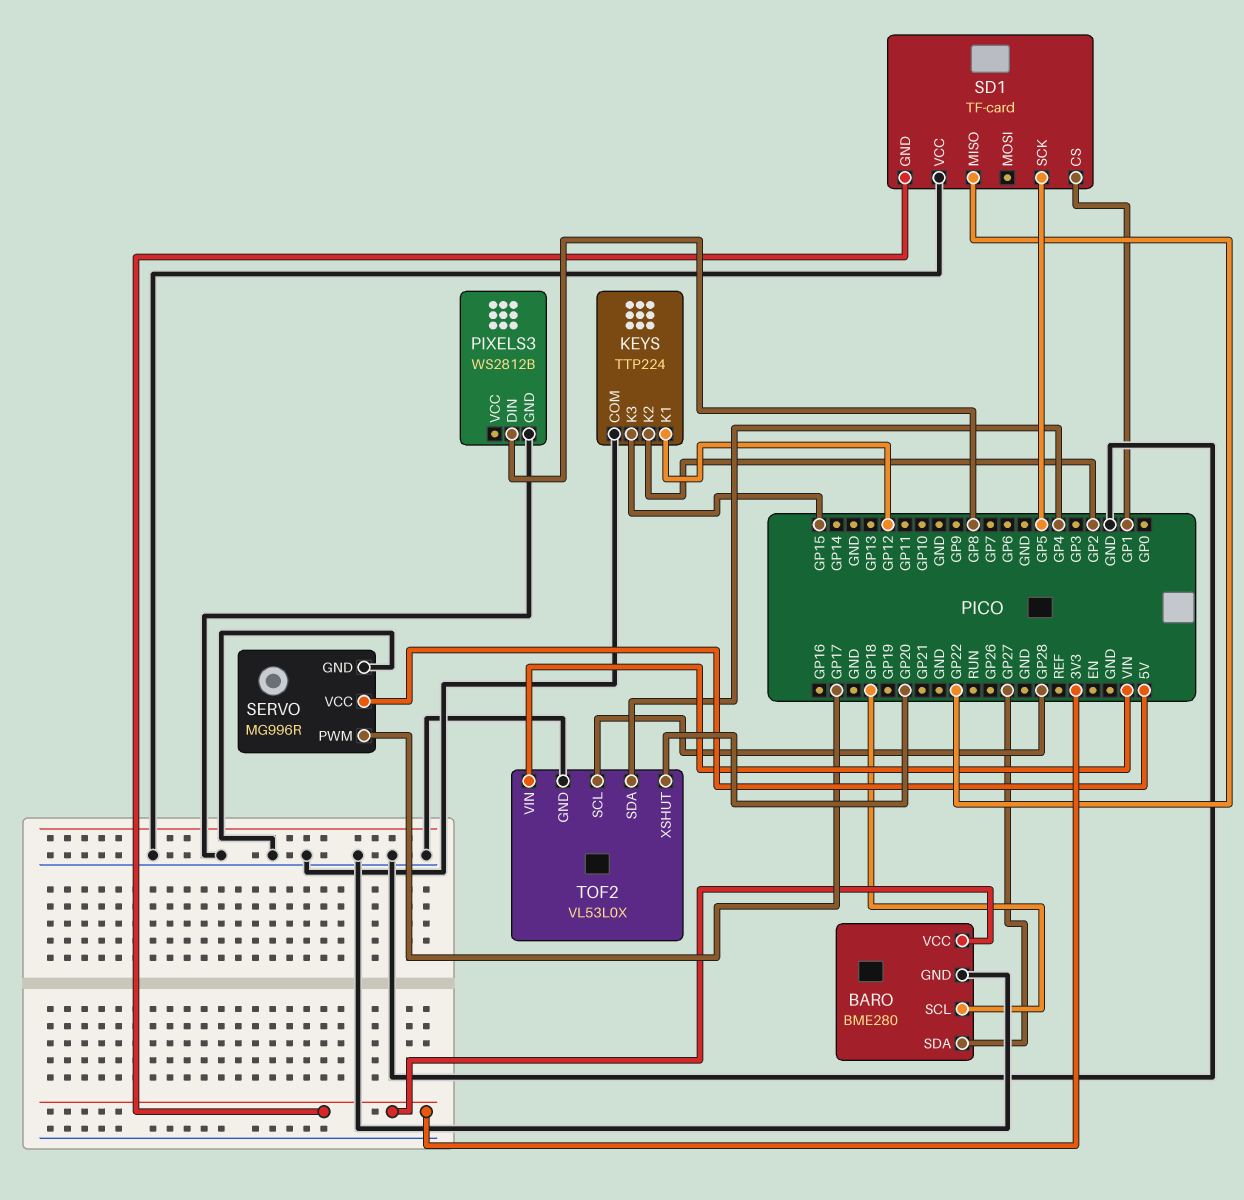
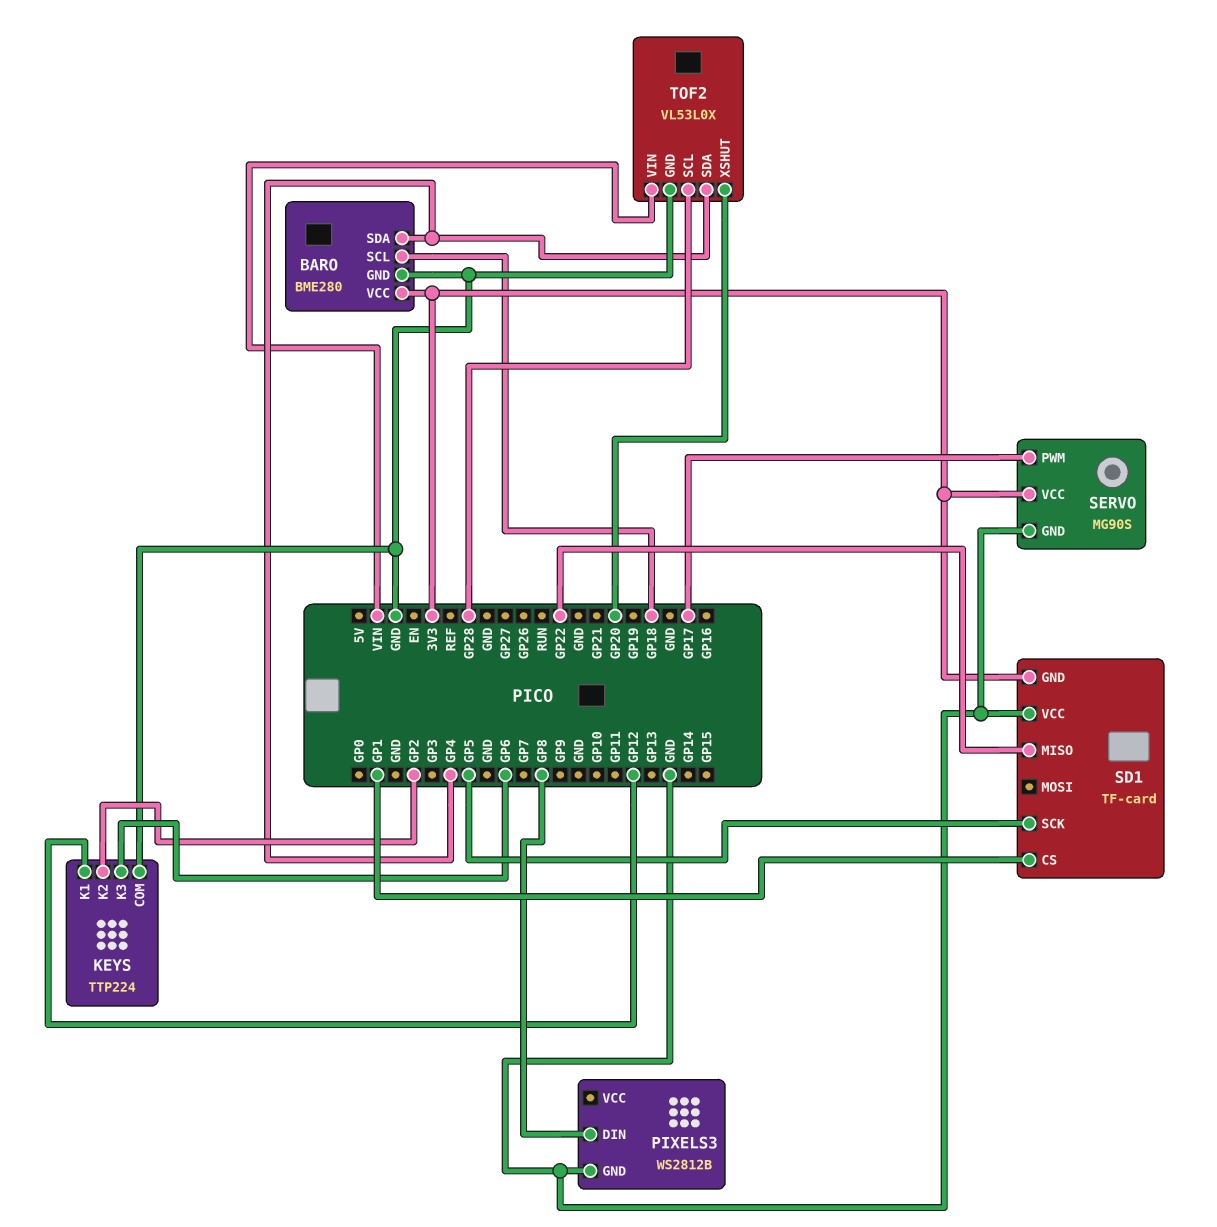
BARO pin SDA: GP27 -> GP4
KEYS pin K3: GP15 -> GP6
SERVO: MG996R -> MG90S
SERVO pin VCC: 5V -> 3V3

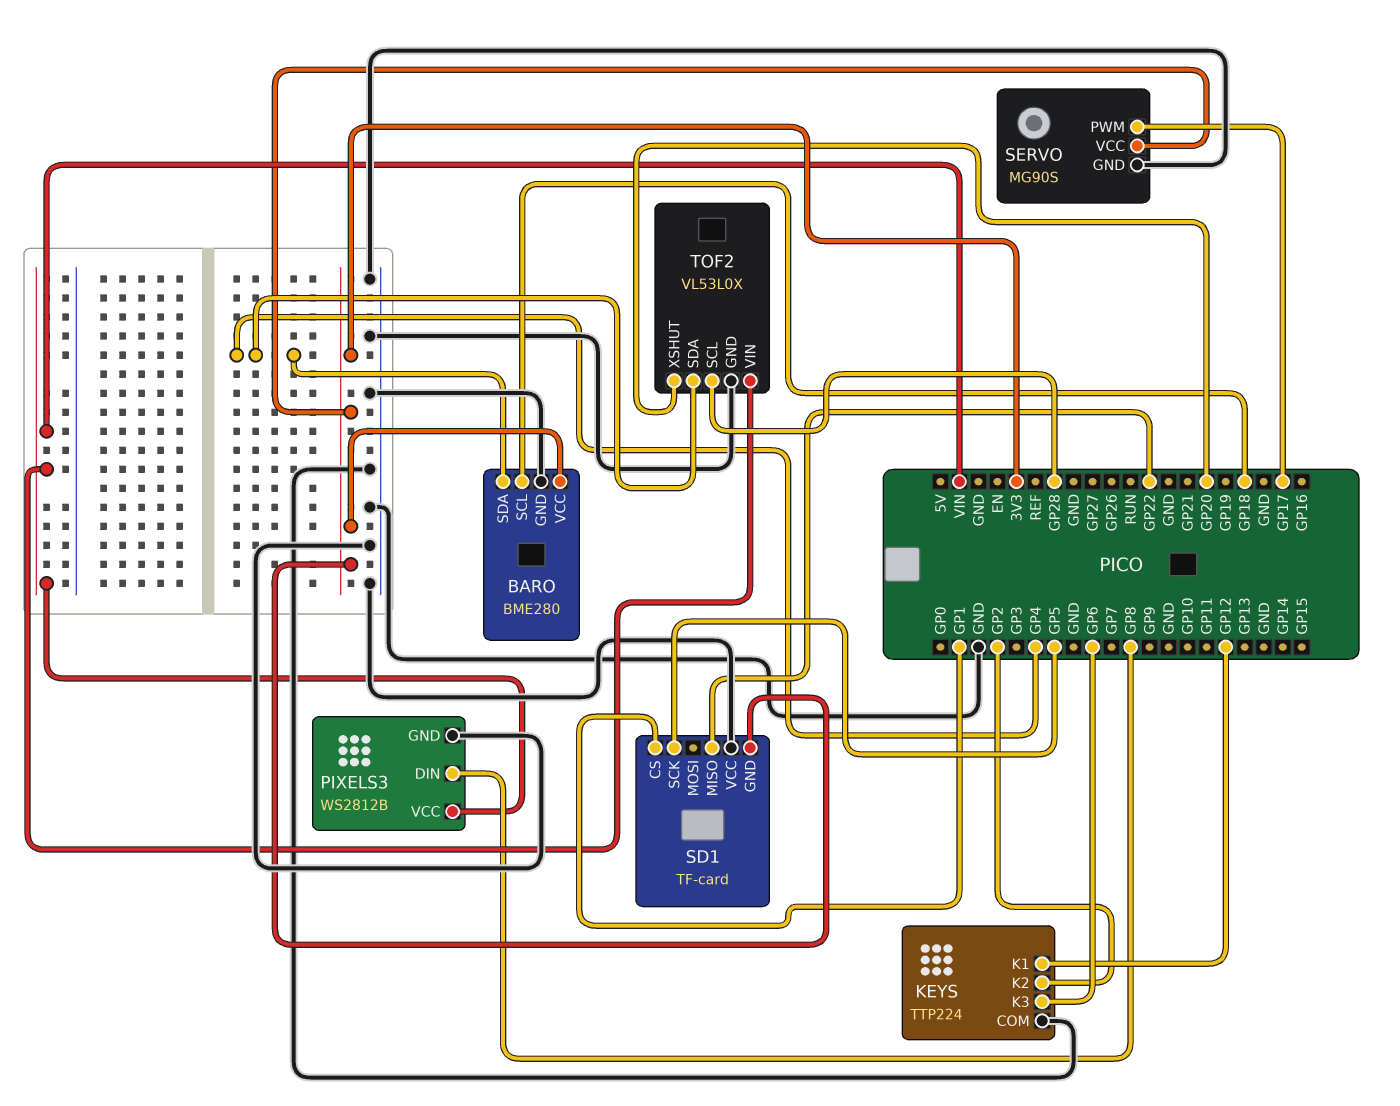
PIXELS3 pin VCC: none -> VIN

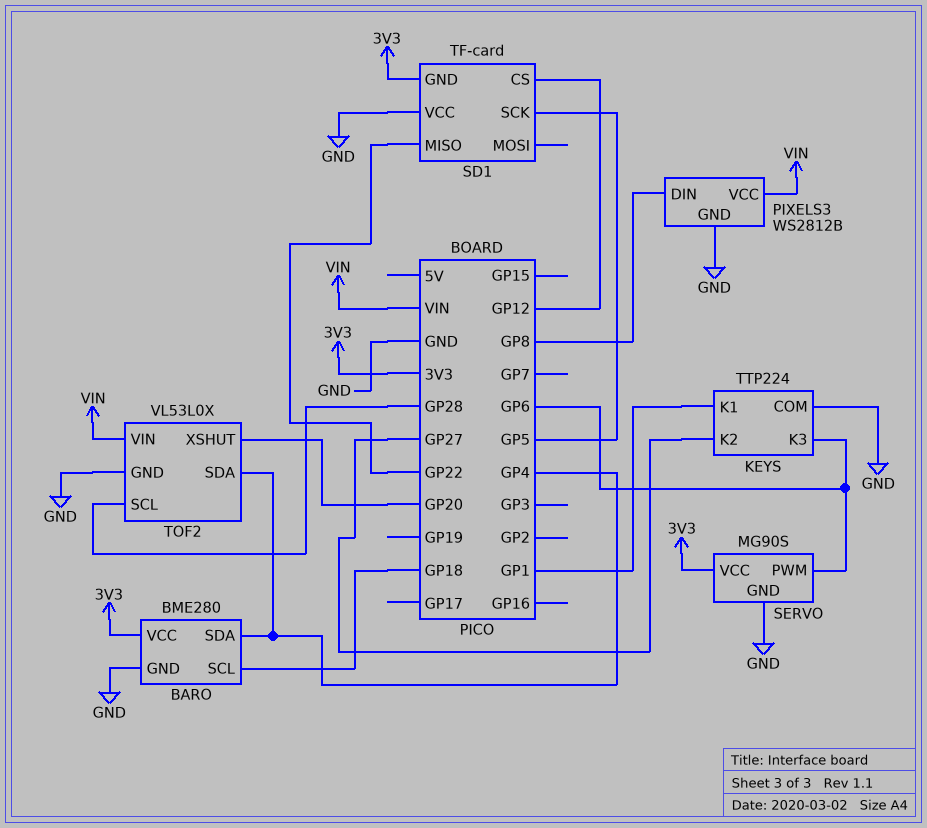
KEYS pin K1: GP12 -> GP1
KEYS pin K2: GP2 -> GP27
SD1 pin CS: GP1 -> GP12
SERVO pin PWM: GP17 -> GP6

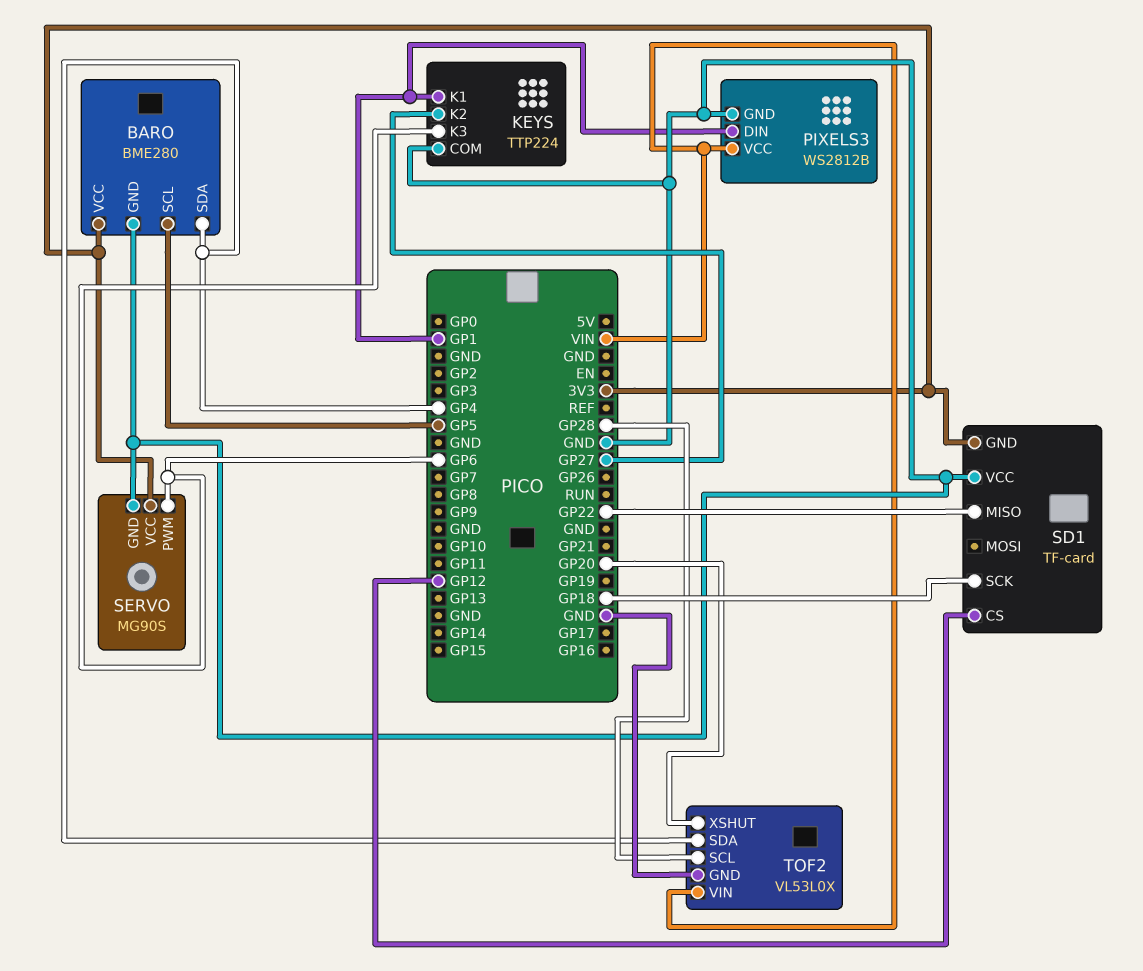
BARO pin SCL: GP18 -> GP5
PIXELS3 pin DIN: GP8 -> GP1
SD1 pin SCK: GP5 -> GP18

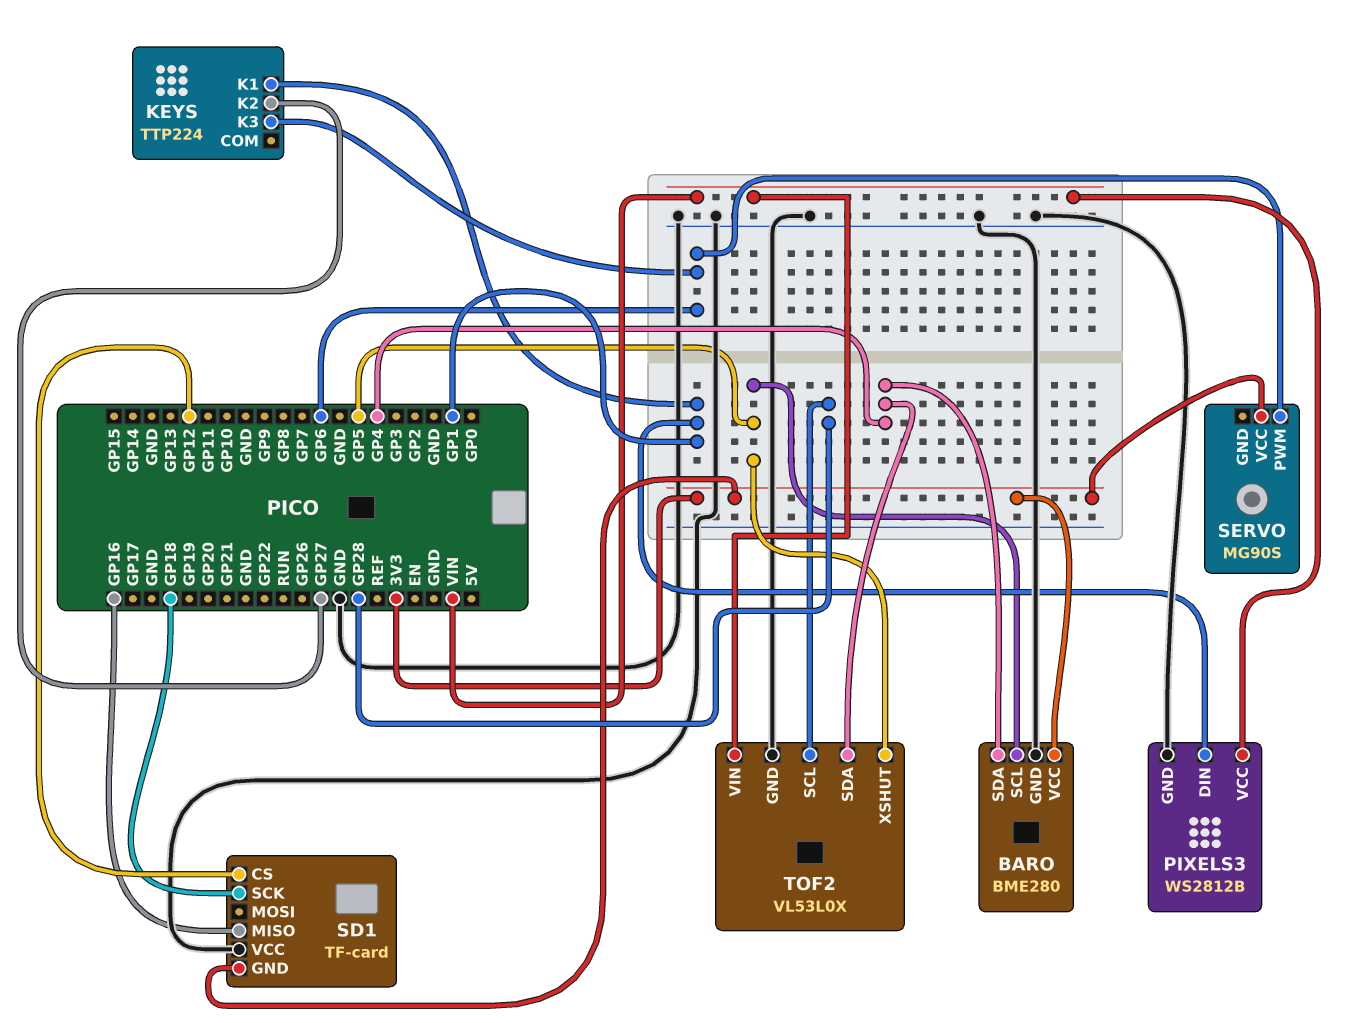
KEYS pin COM: GND -> none
SD1 pin MISO: GP22 -> GP16
SERVO pin GND: GND -> none
TOF2 pin XSHUT: GP20 -> GP5

